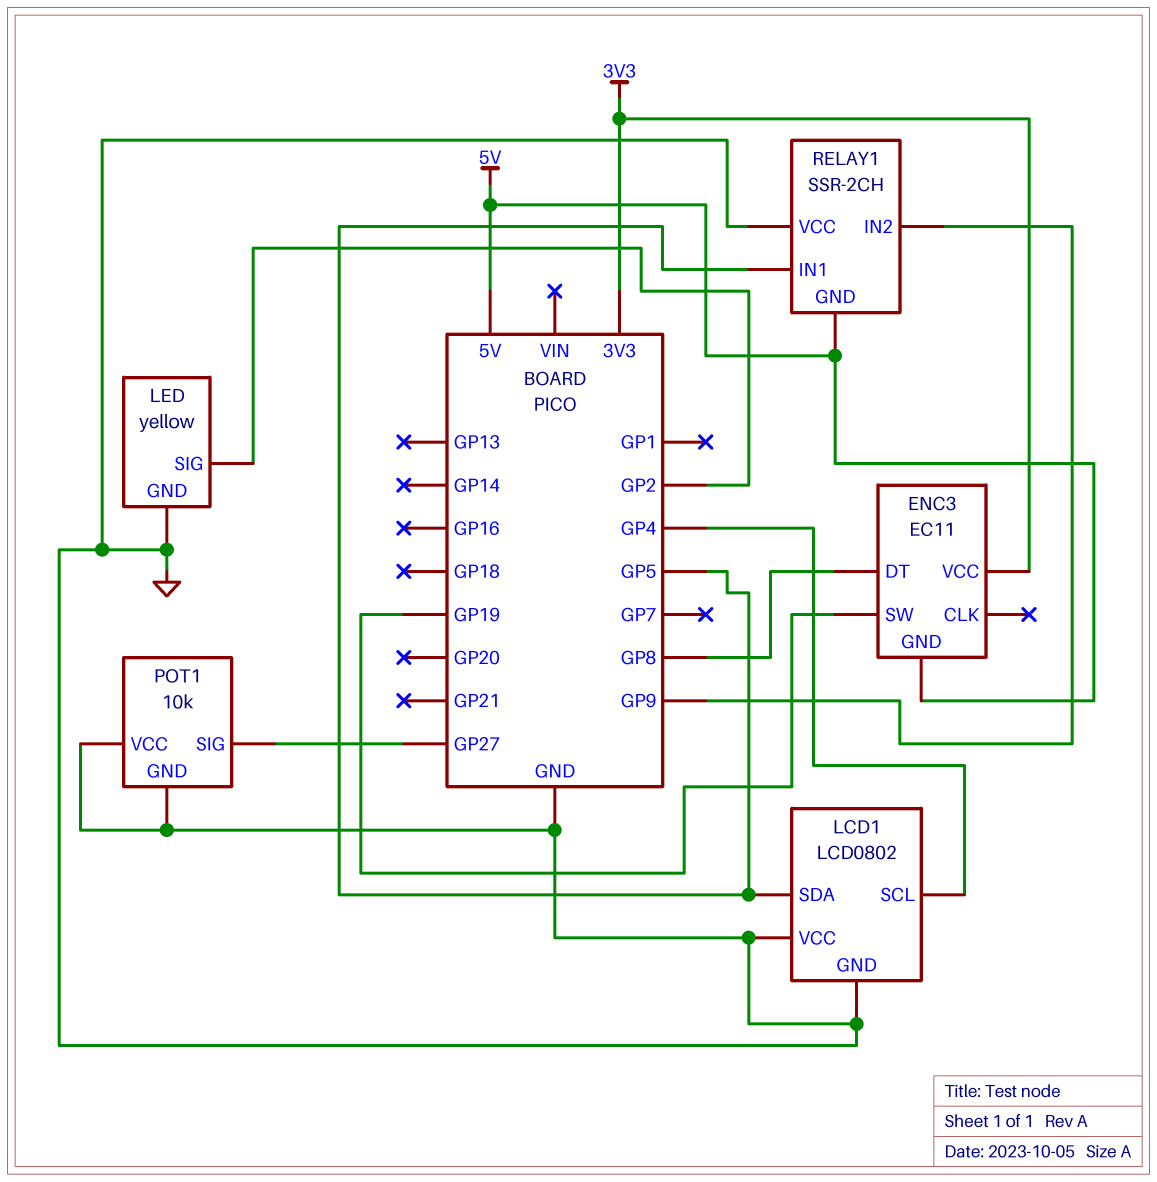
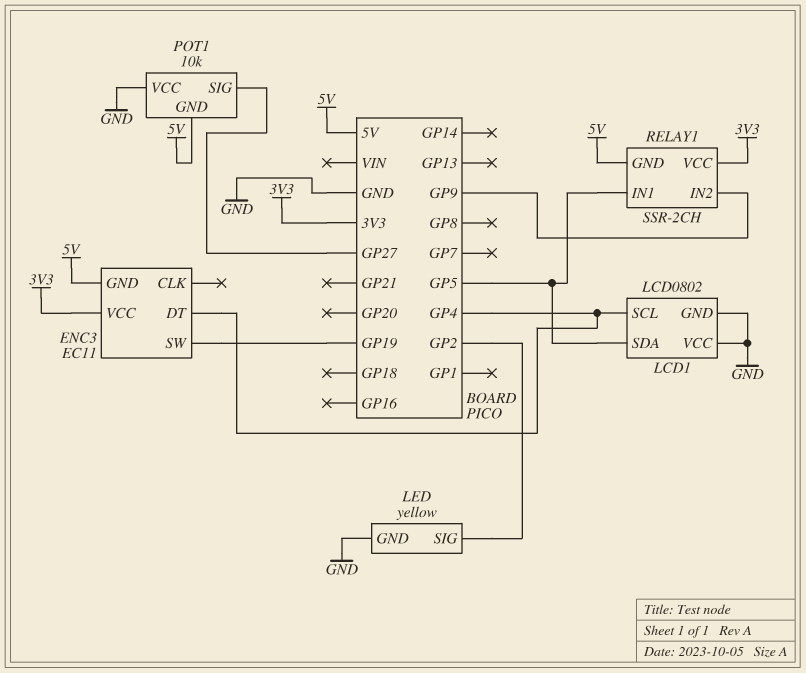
ENC3 pin DT: GP8 -> GP4
POT1 pin GND: GND -> 5V
RELAY1 pin VCC: GND -> 3V3

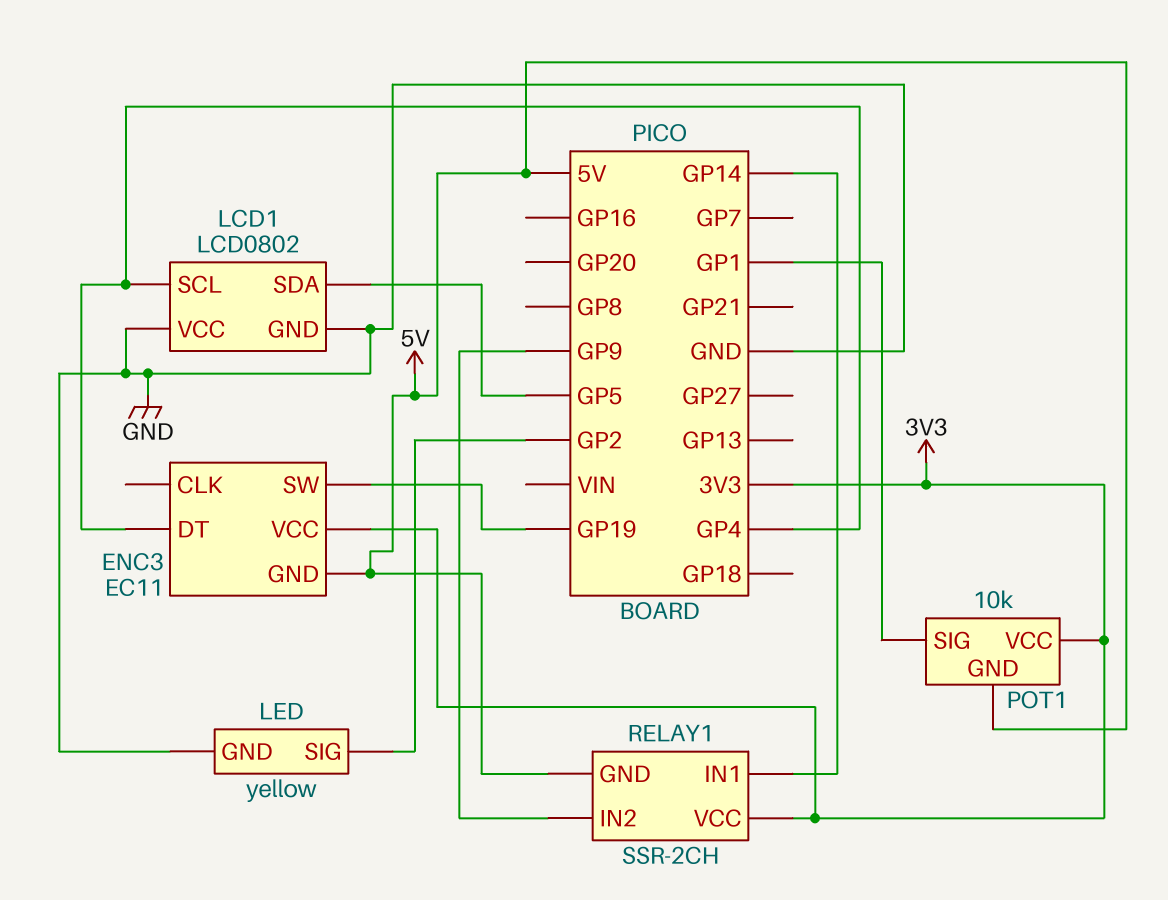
POT1 pin SIG: GP27 -> GP1
POT1 pin VCC: GND -> 3V3
RELAY1 pin IN1: GP5 -> GP14

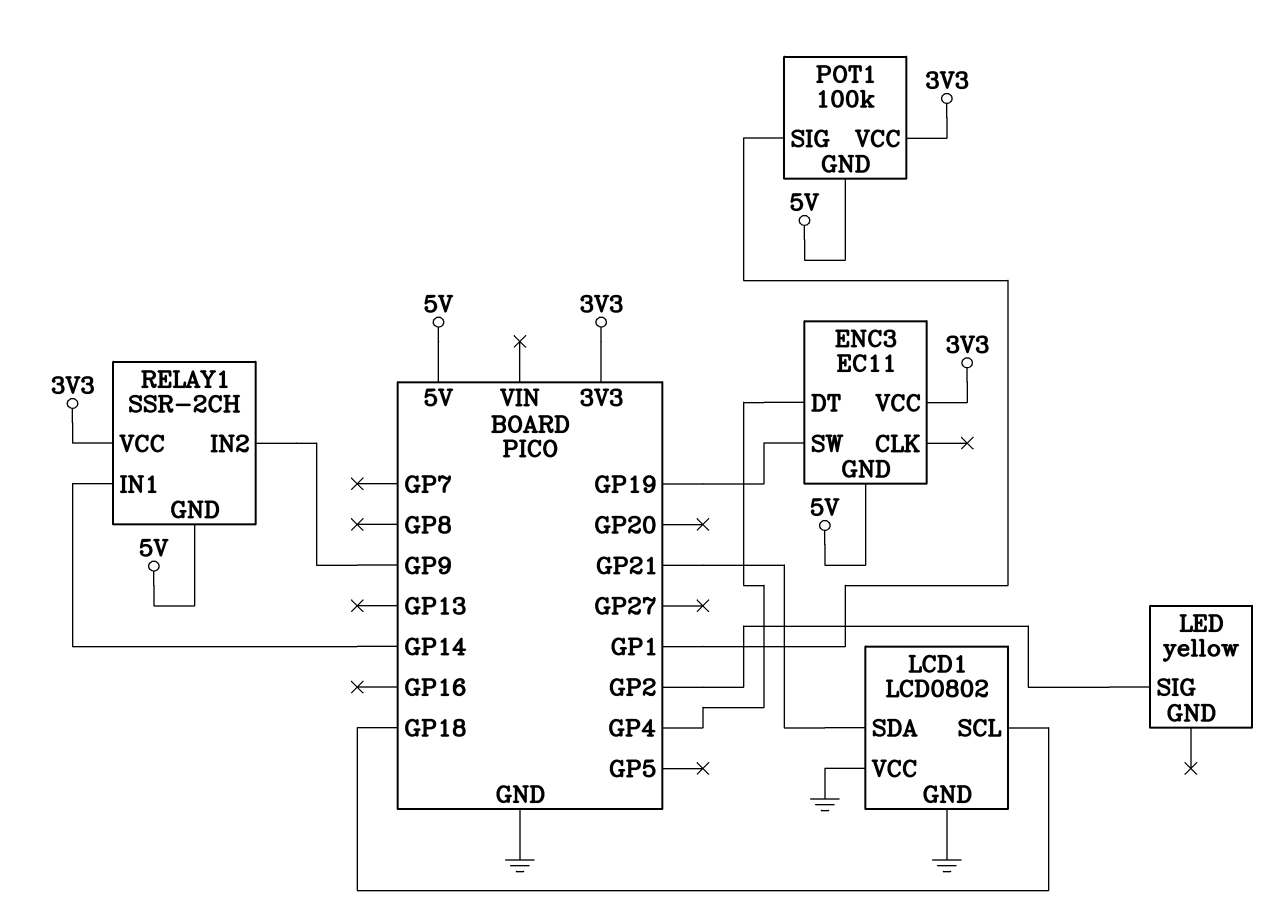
LCD1 pin SCL: GP4 -> GP18
LCD1 pin SDA: GP5 -> GP21
LED pin GND: GND -> none
POT1: 10k -> 100k

